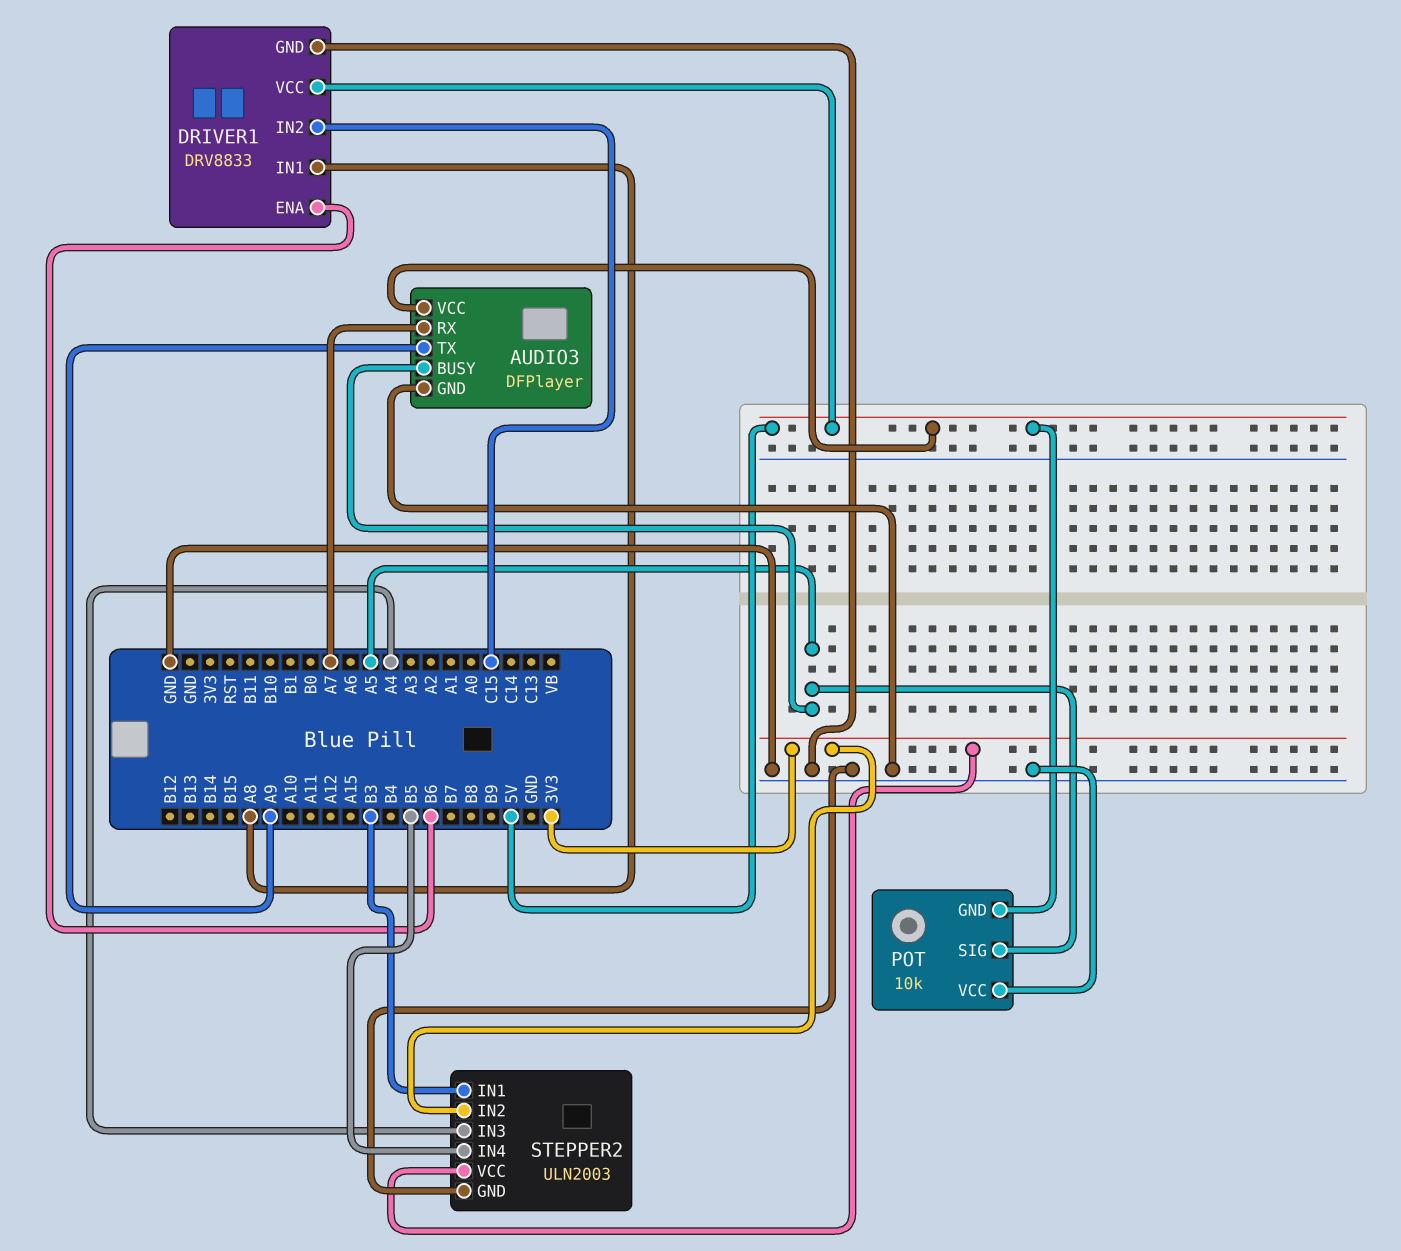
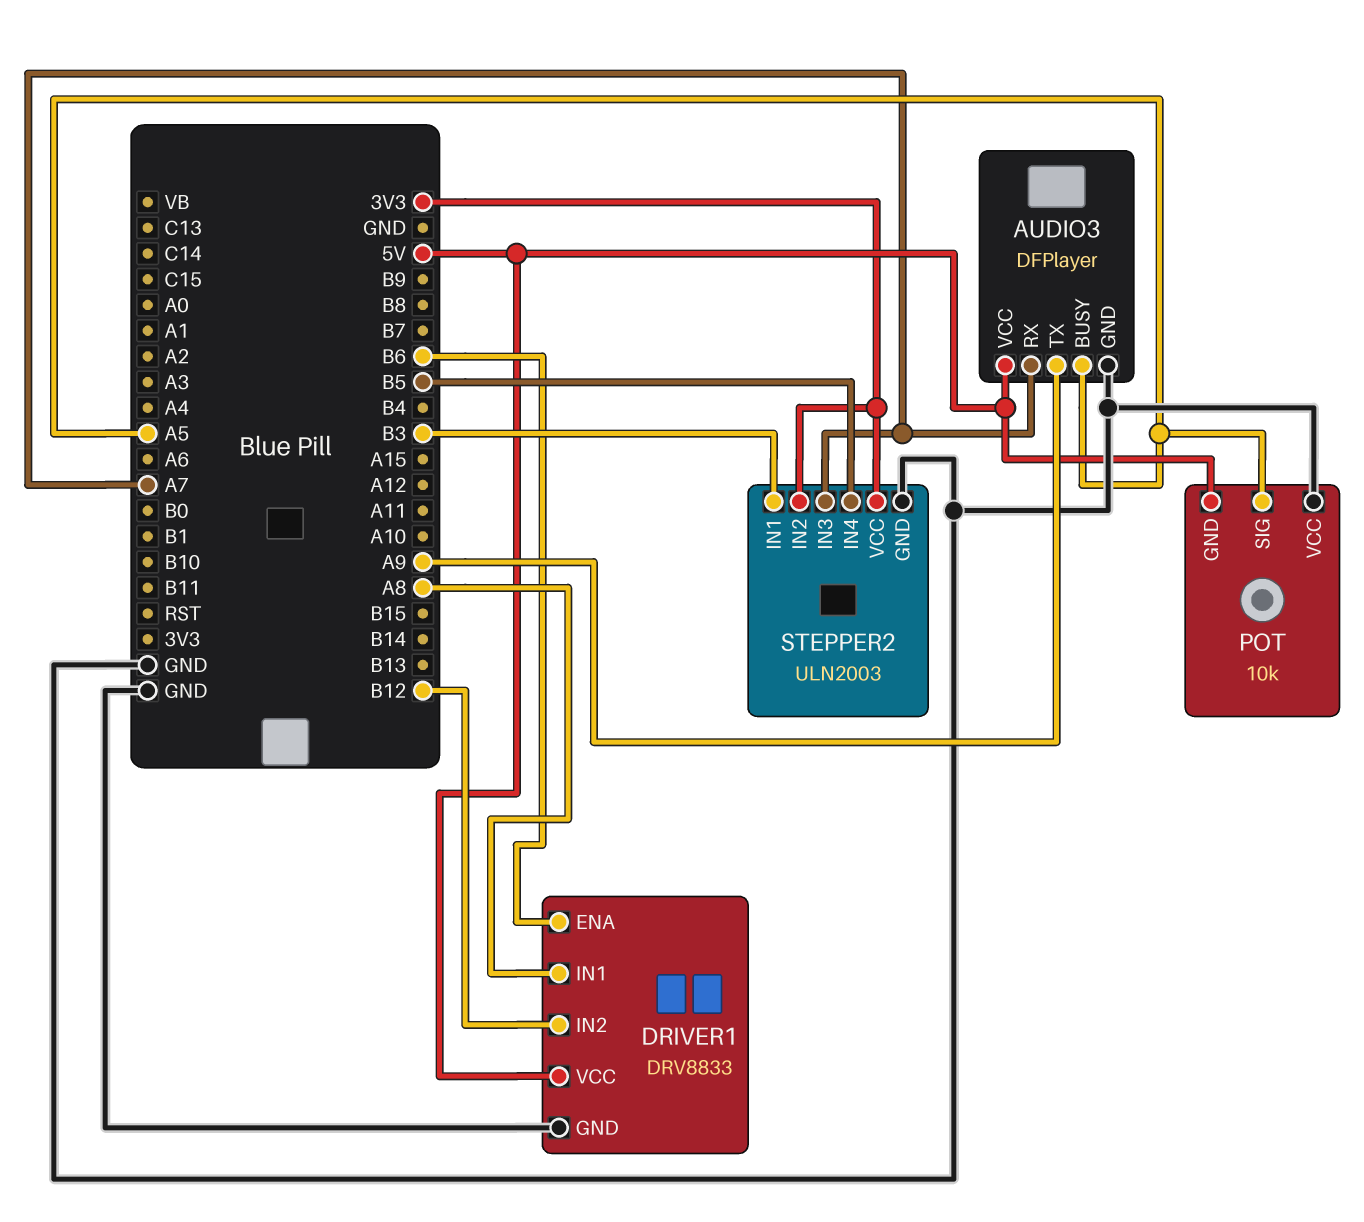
DRIVER1 pin IN2: C15 -> B12
STEPPER2 pin IN3: A4 -> A7

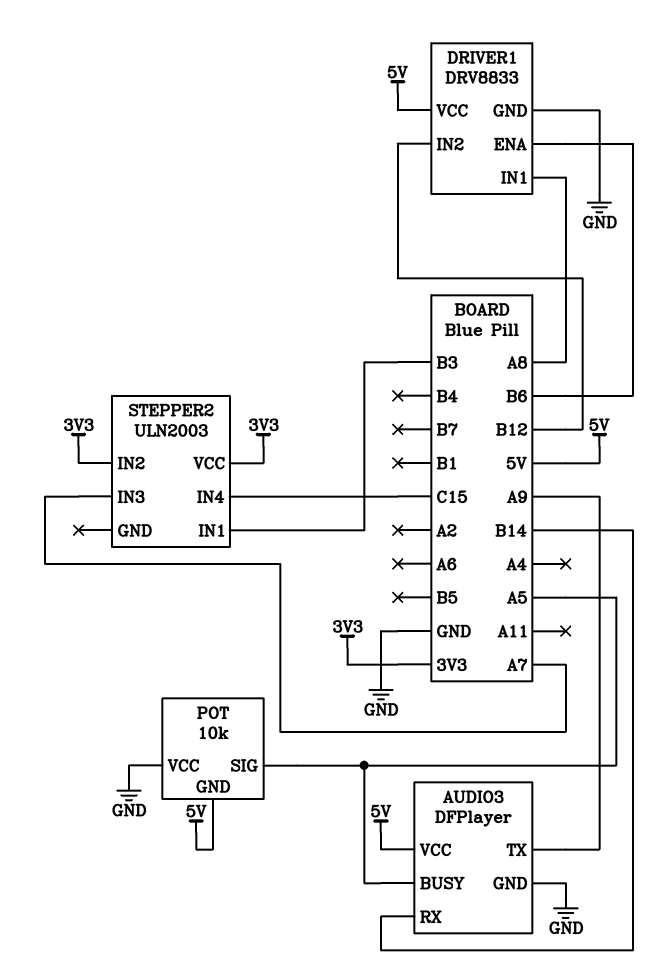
AUDIO3 pin RX: A7 -> B14
STEPPER2 pin GND: GND -> none
STEPPER2 pin IN4: B5 -> C15

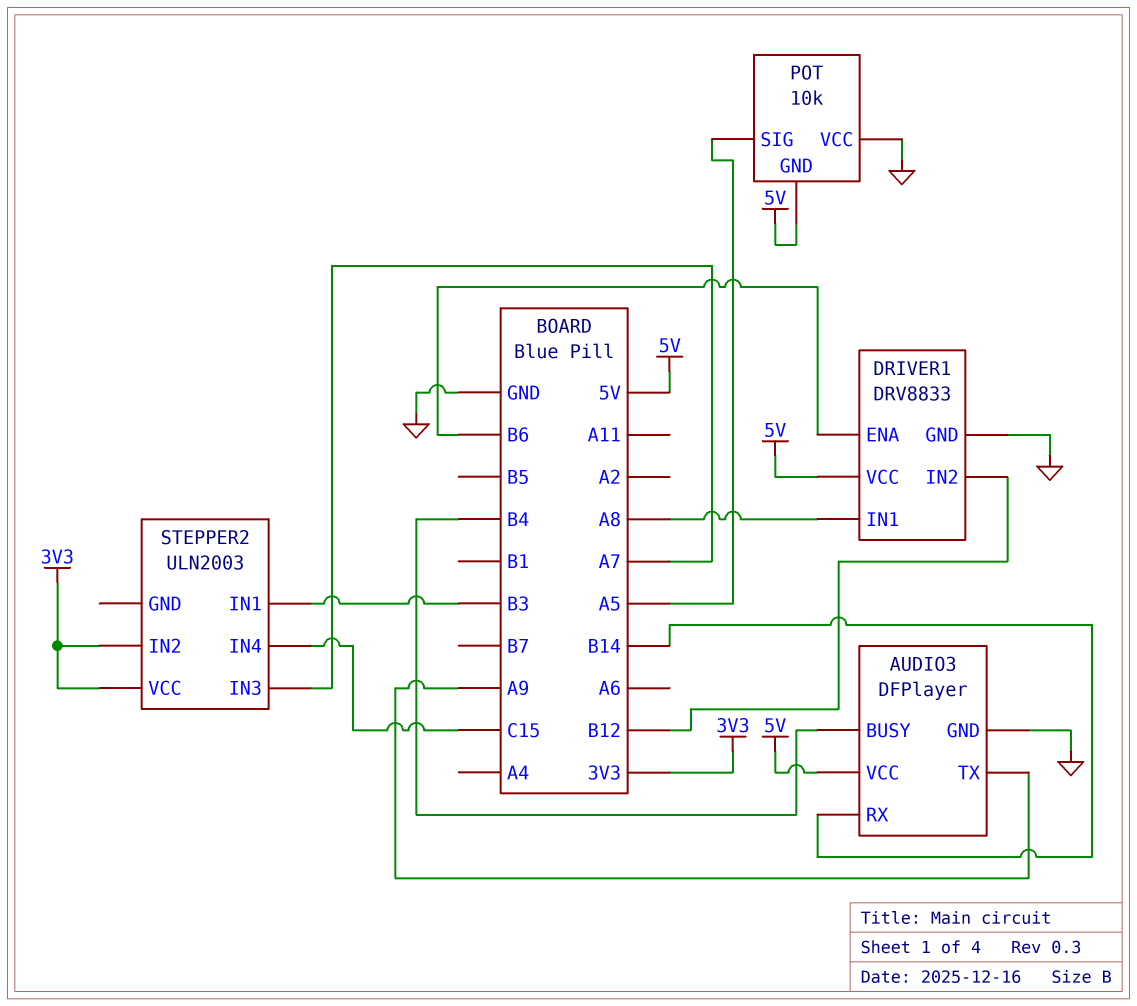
AUDIO3 pin BUSY: A5 -> B4

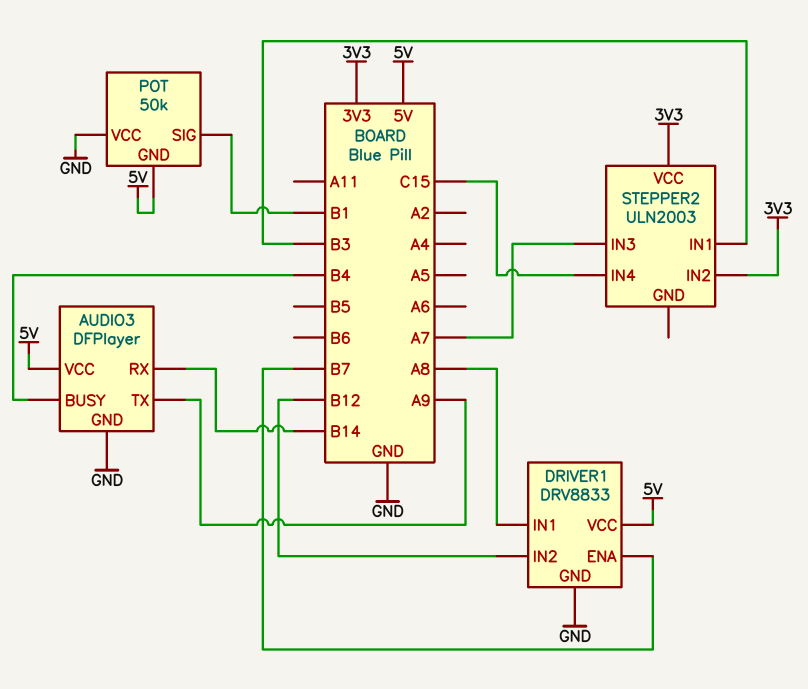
DRIVER1 pin ENA: B6 -> B7
POT: 10k -> 50k
POT pin SIG: A5 -> B1

